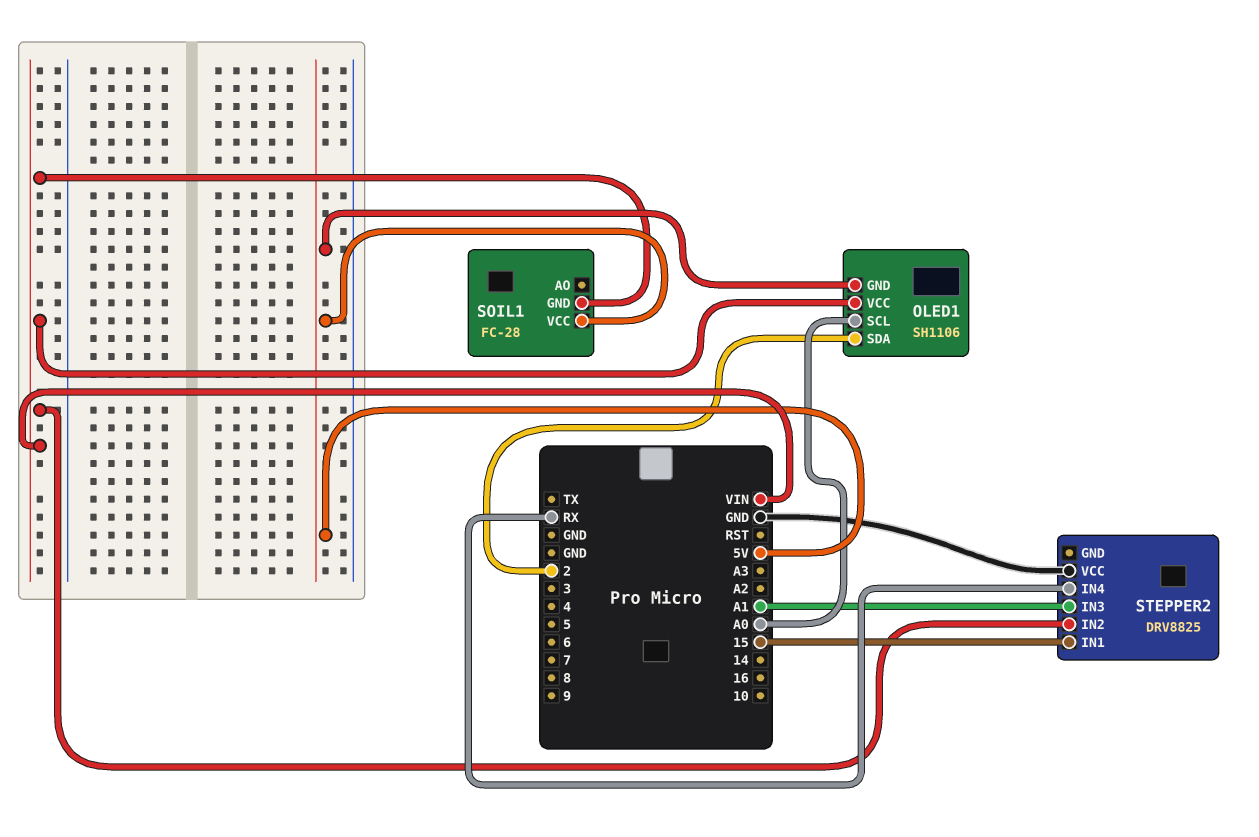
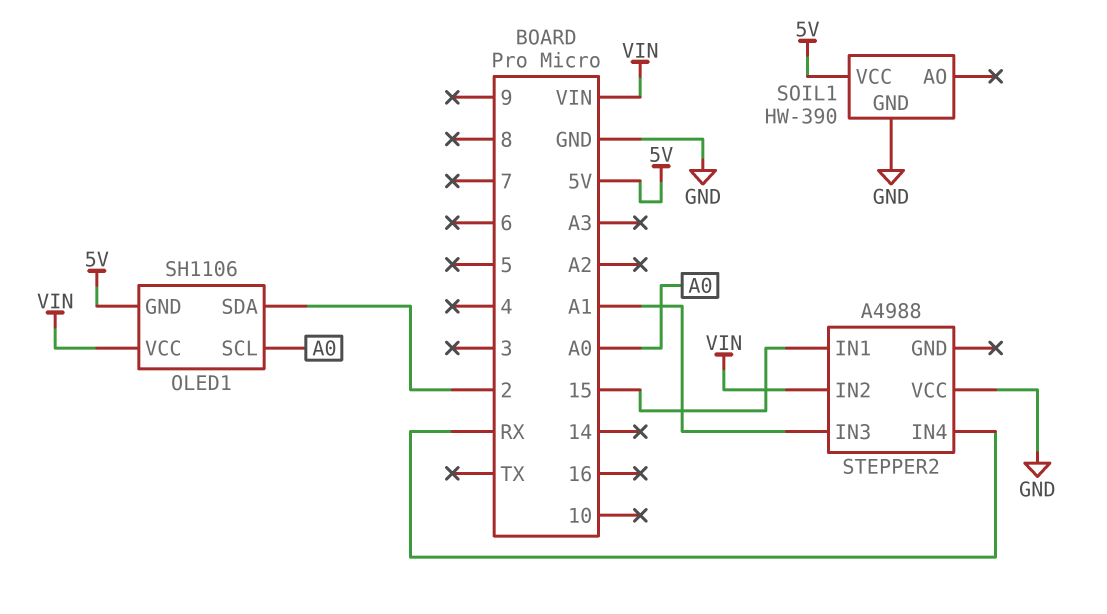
SOIL1: FC-28 -> HW-390
SOIL1 pin GND: VIN -> GND
STEPPER2: DRV8825 -> A4988

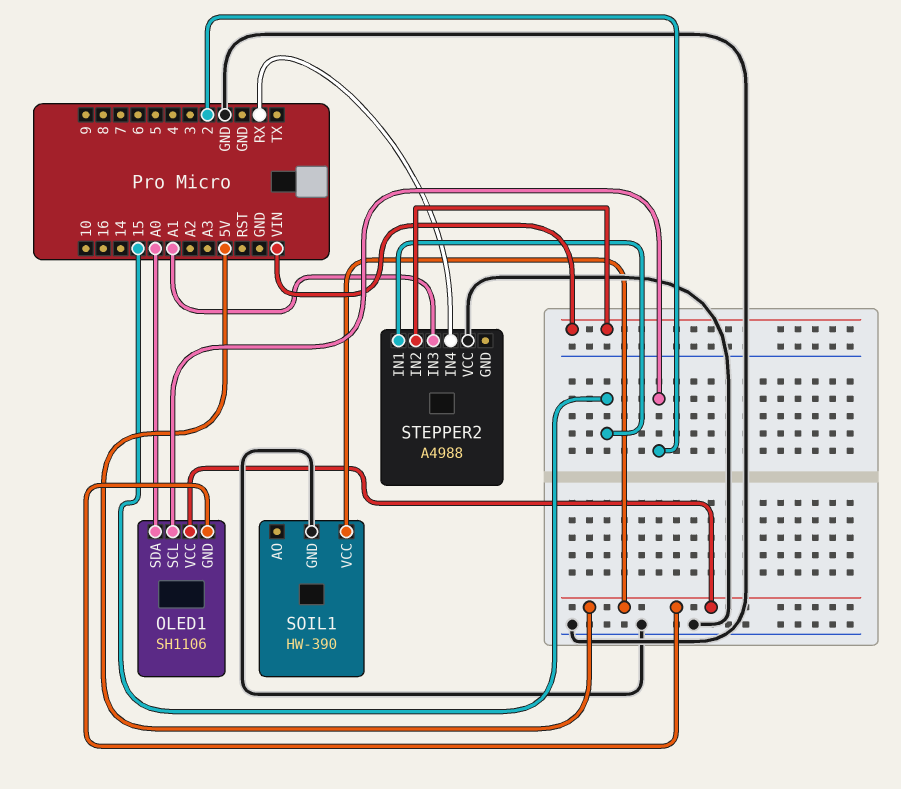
OLED1 pin SCL: A0 -> 2
OLED1 pin SDA: 2 -> A0
OLED1 pin VCC: VIN -> 5V

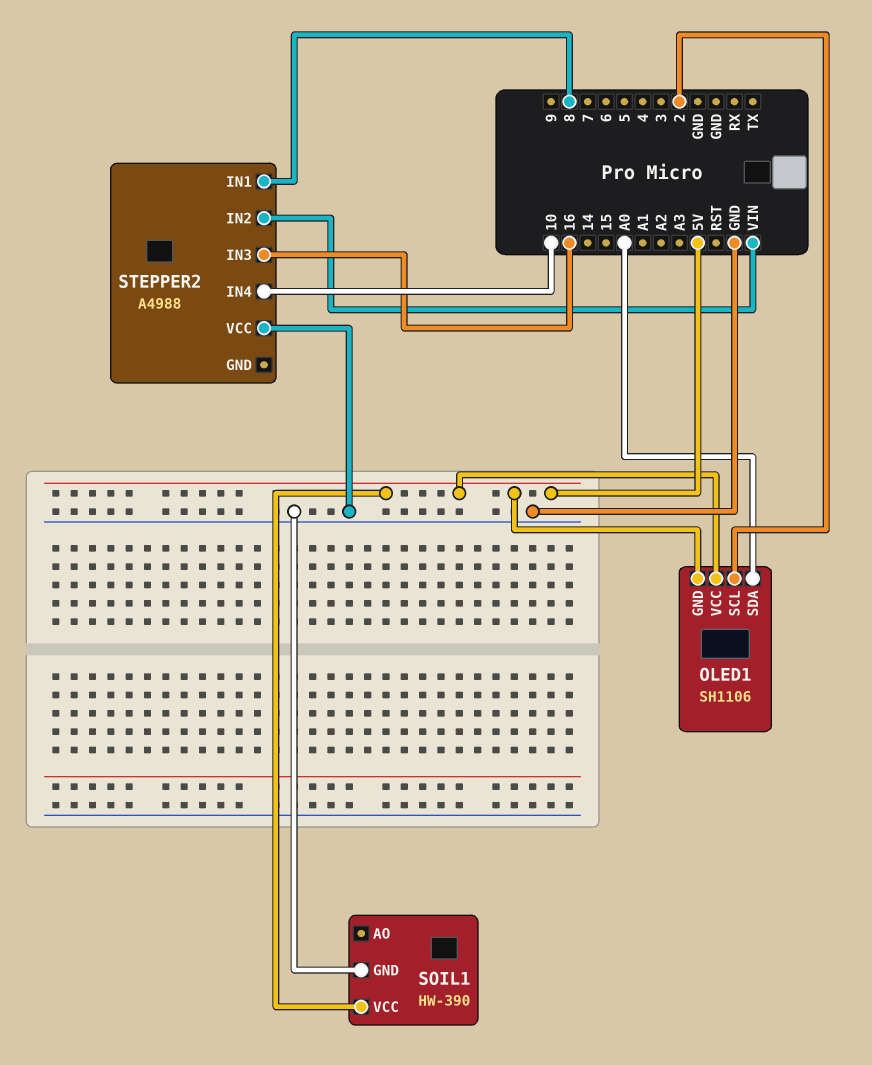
STEPPER2 pin IN1: 15 -> 8
STEPPER2 pin IN3: A1 -> 16
STEPPER2 pin IN4: RX -> 10

